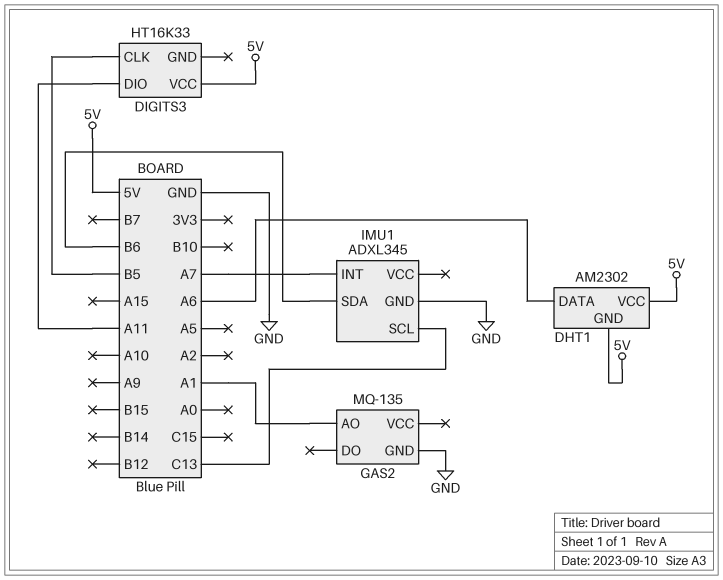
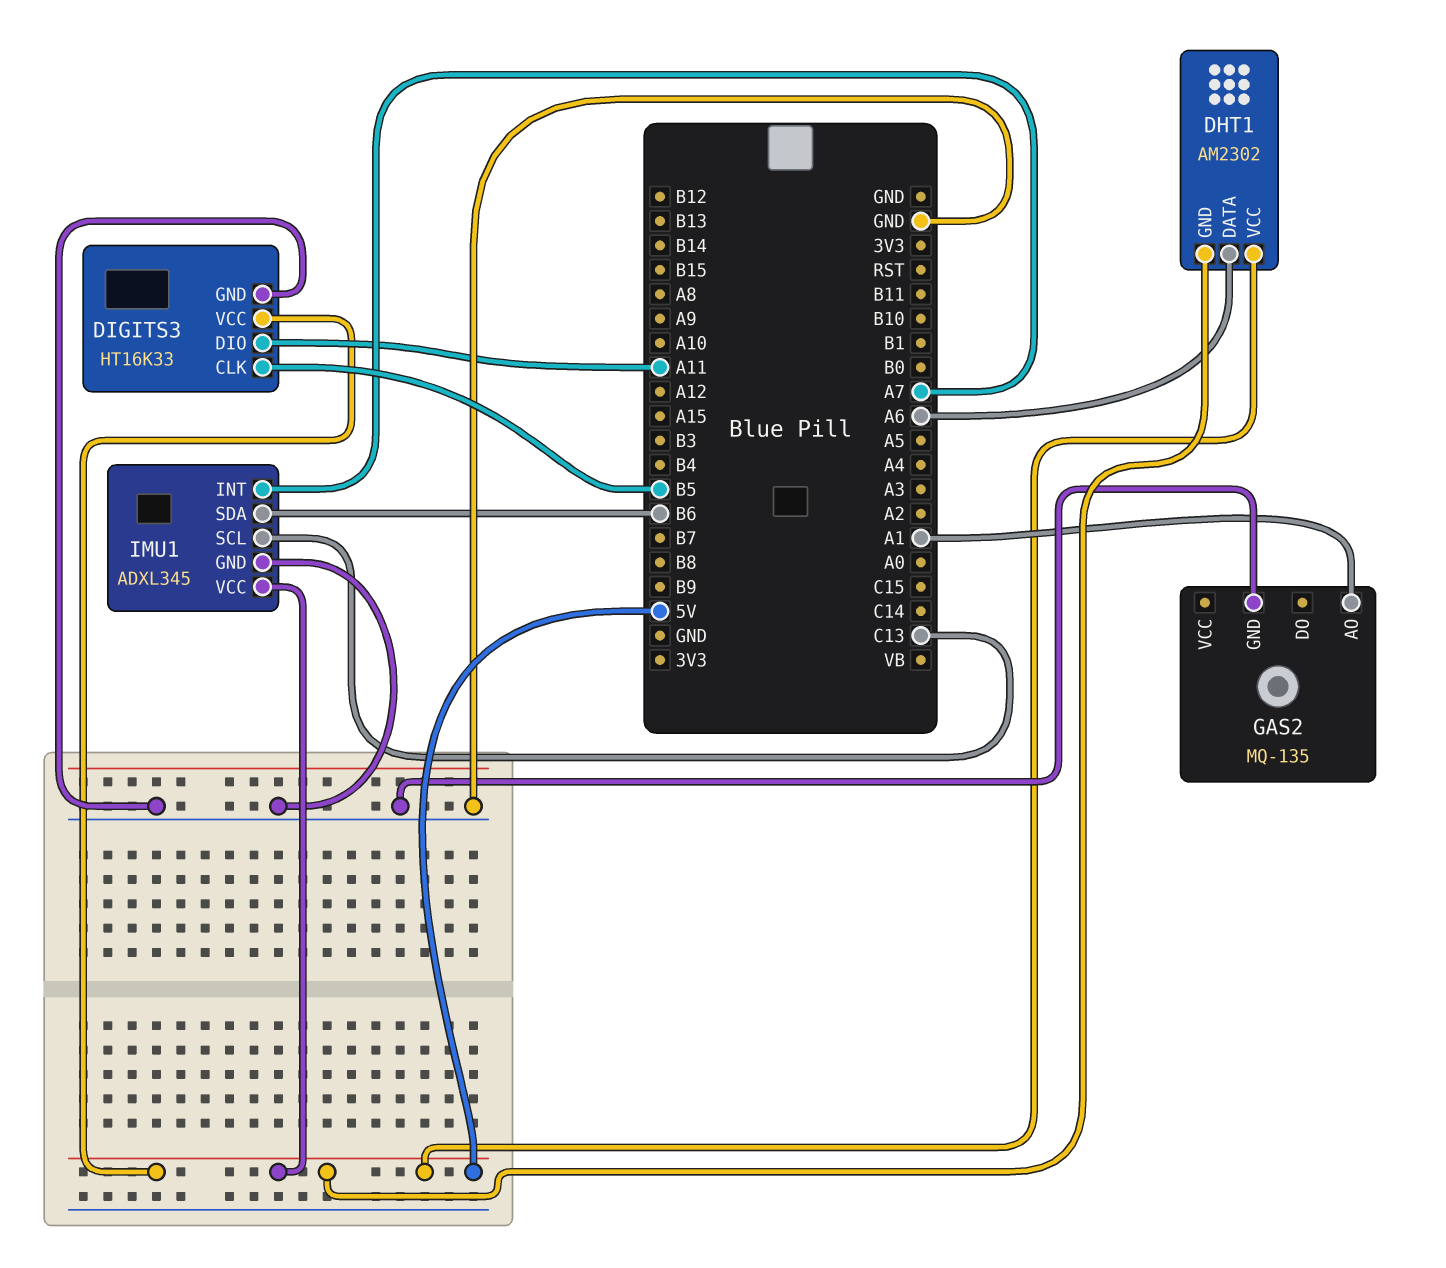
DIGITS3 pin GND: none -> GND
IMU1 pin VCC: none -> 5V

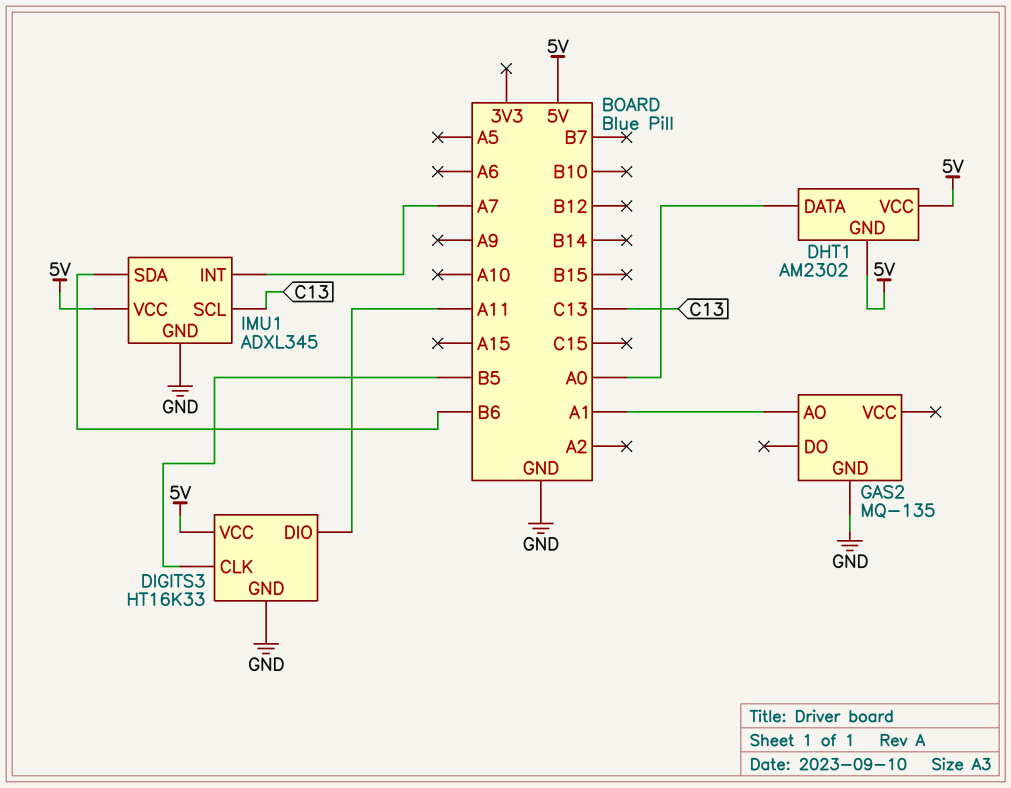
DHT1 pin DATA: A6 -> A0

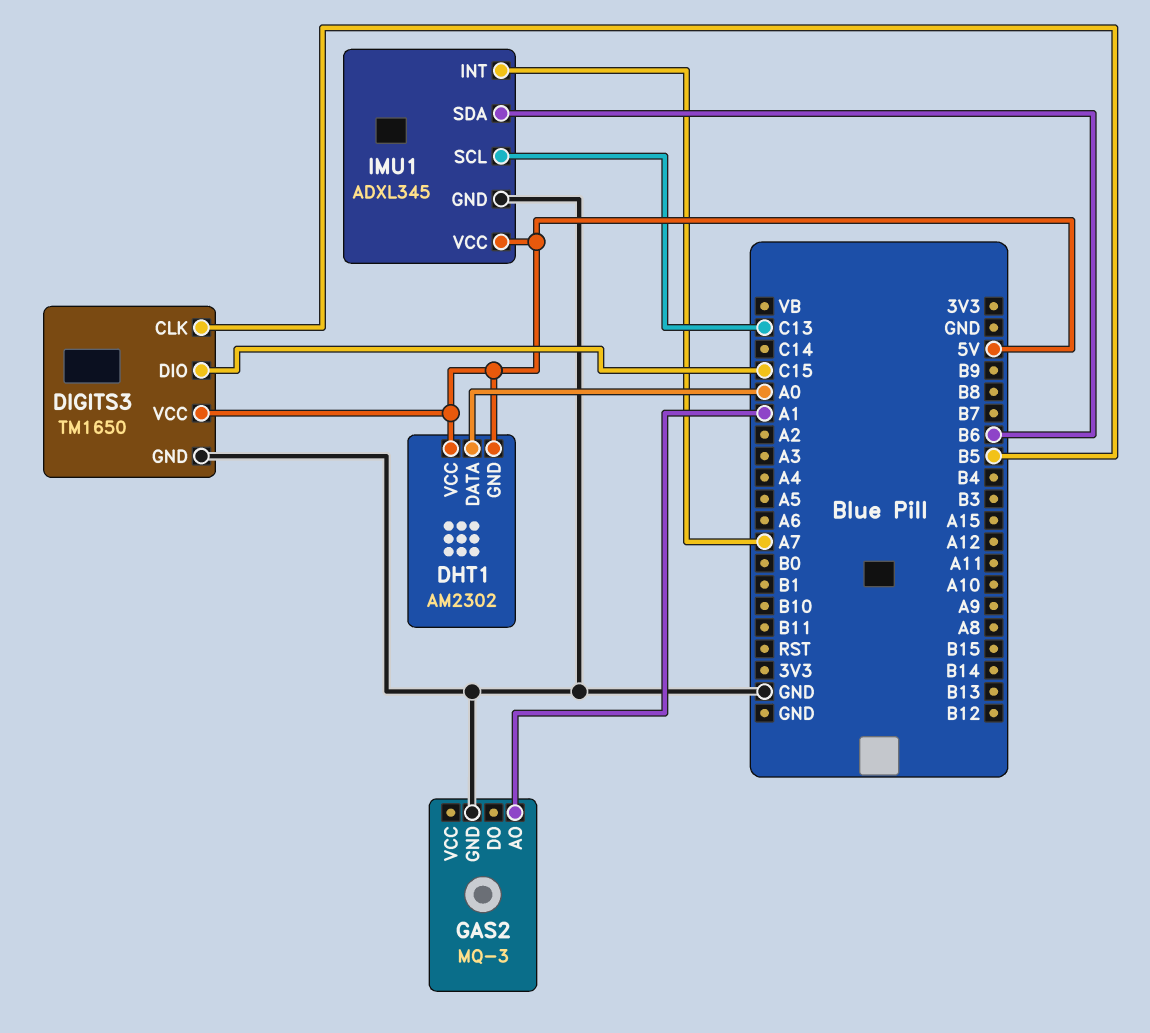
DIGITS3: HT16K33 -> TM1650
DIGITS3 pin DIO: A11 -> C15
GAS2: MQ-135 -> MQ-3

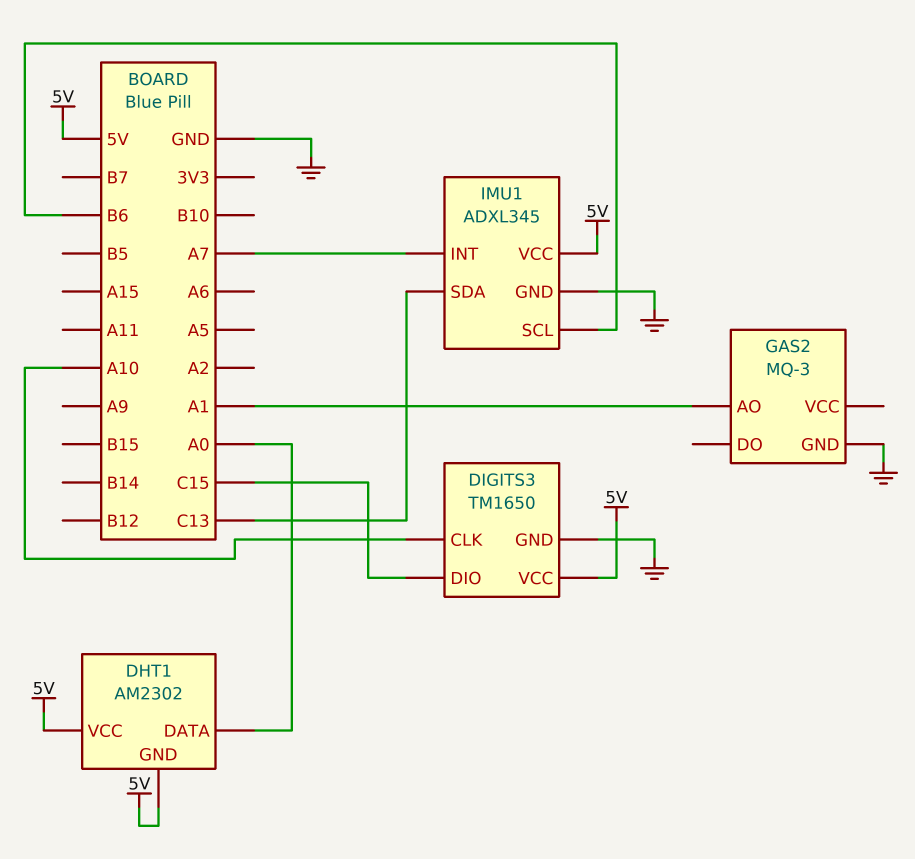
DIGITS3 pin CLK: B5 -> A10
IMU1 pin SCL: C13 -> B6
IMU1 pin SDA: B6 -> C13

